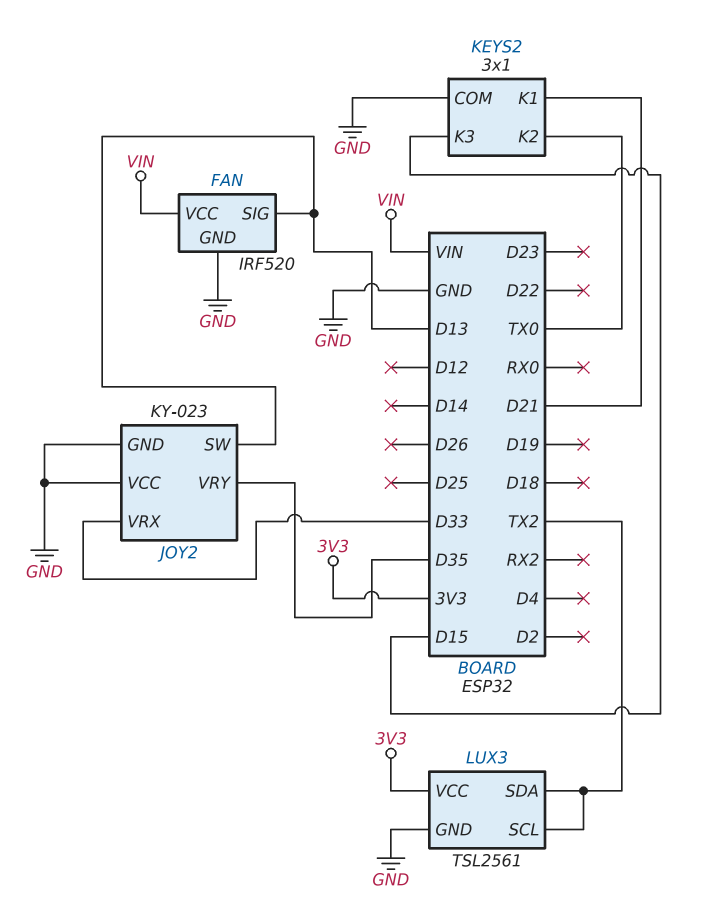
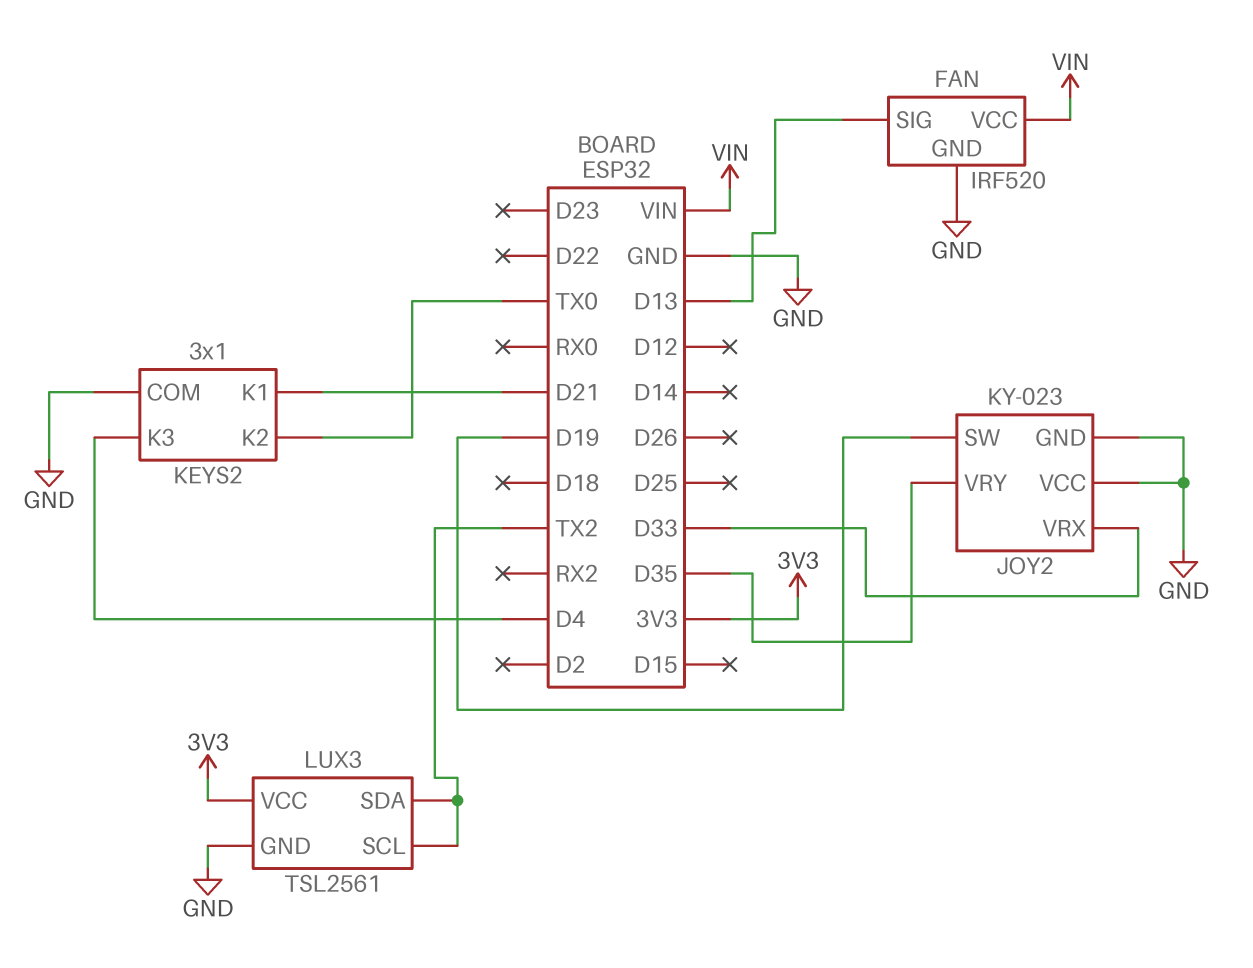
JOY2 pin SW: D13 -> D19
KEYS2 pin K3: D15 -> D4

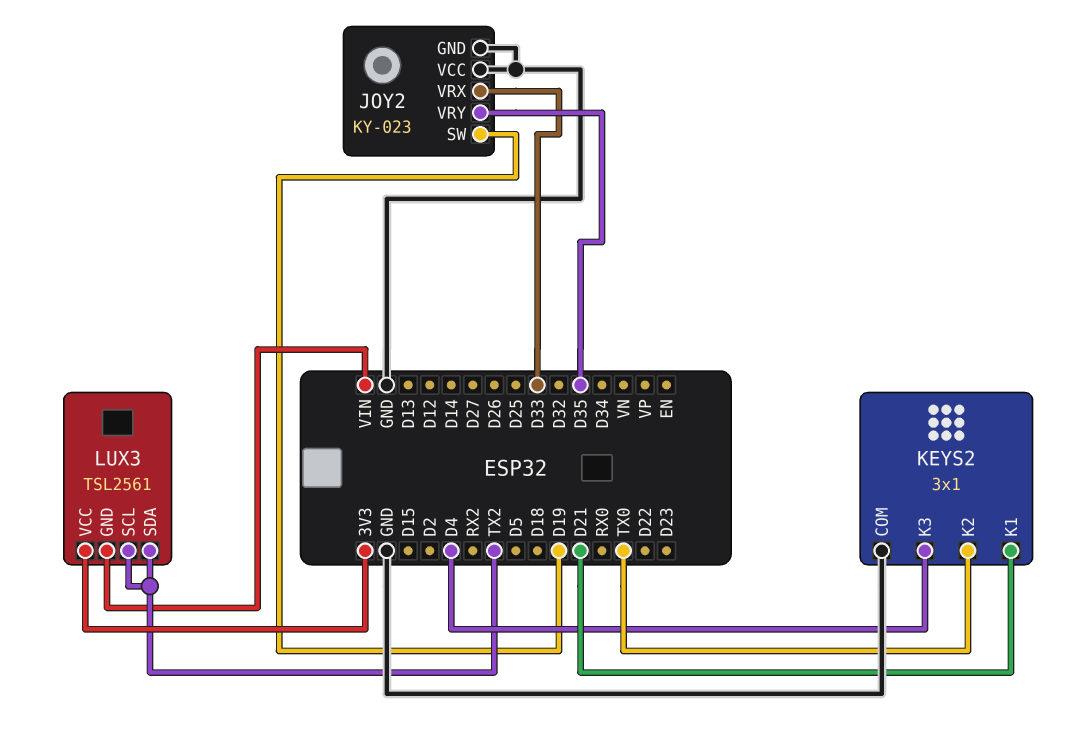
FAN: IRF520 -> none
FAN pin GND: GND -> none
FAN pin SIG: D13 -> none
FAN pin VCC: VIN -> none
LUX3 pin GND: GND -> VIN

